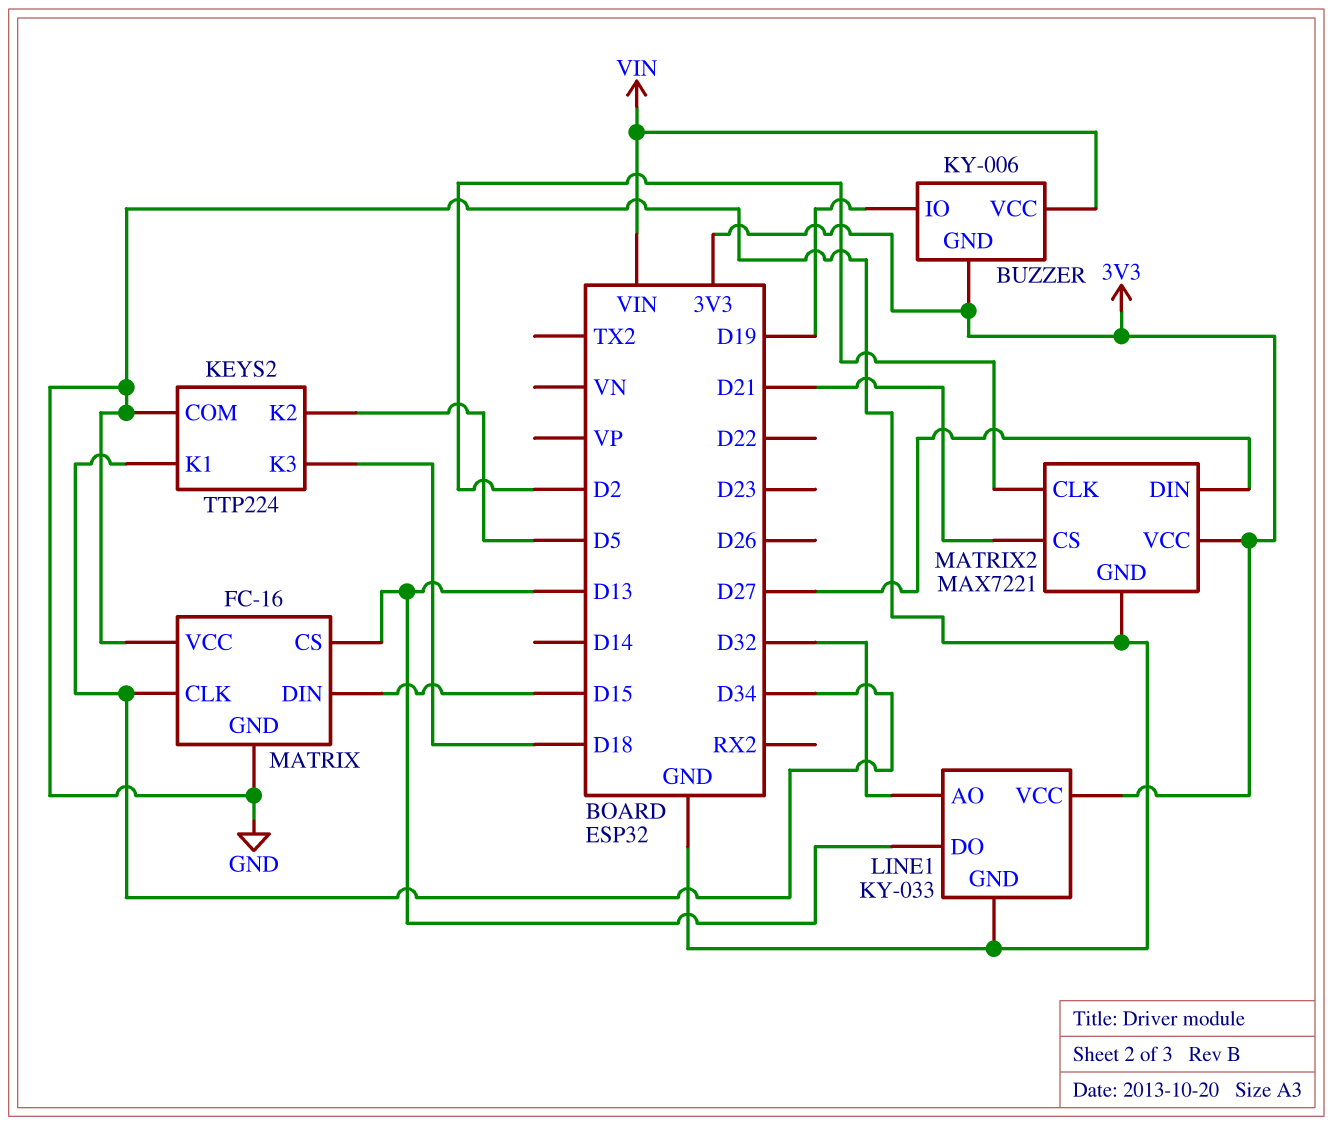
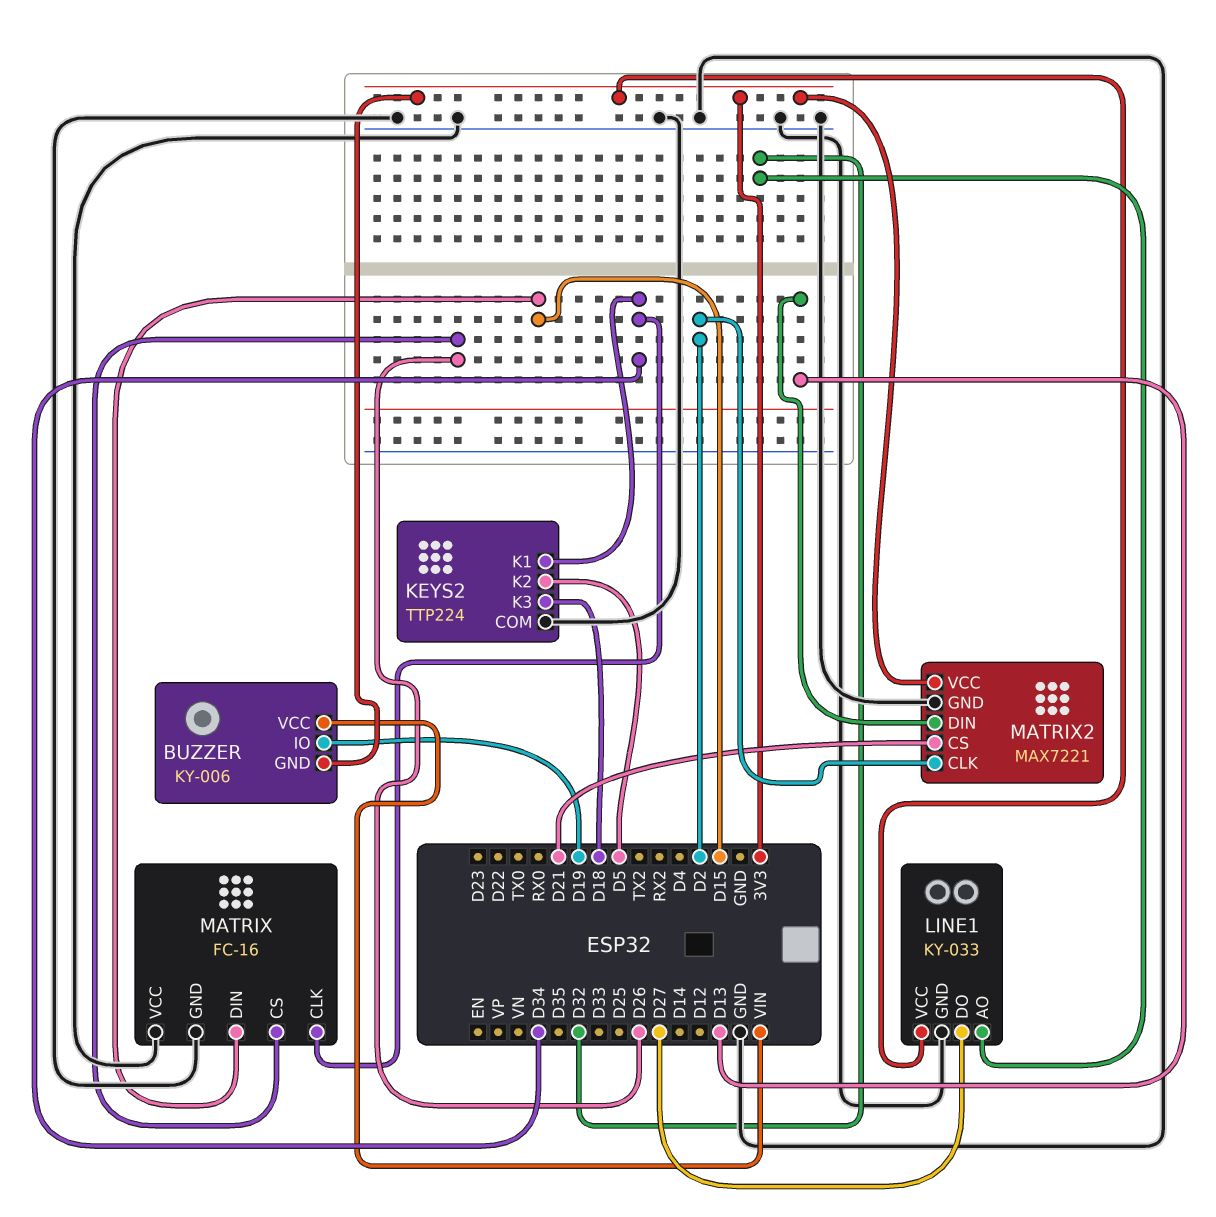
LINE1 pin DO: D13 -> D27
MATRIX pin CS: D13 -> D26
MATRIX2 pin DIN: D27 -> D13

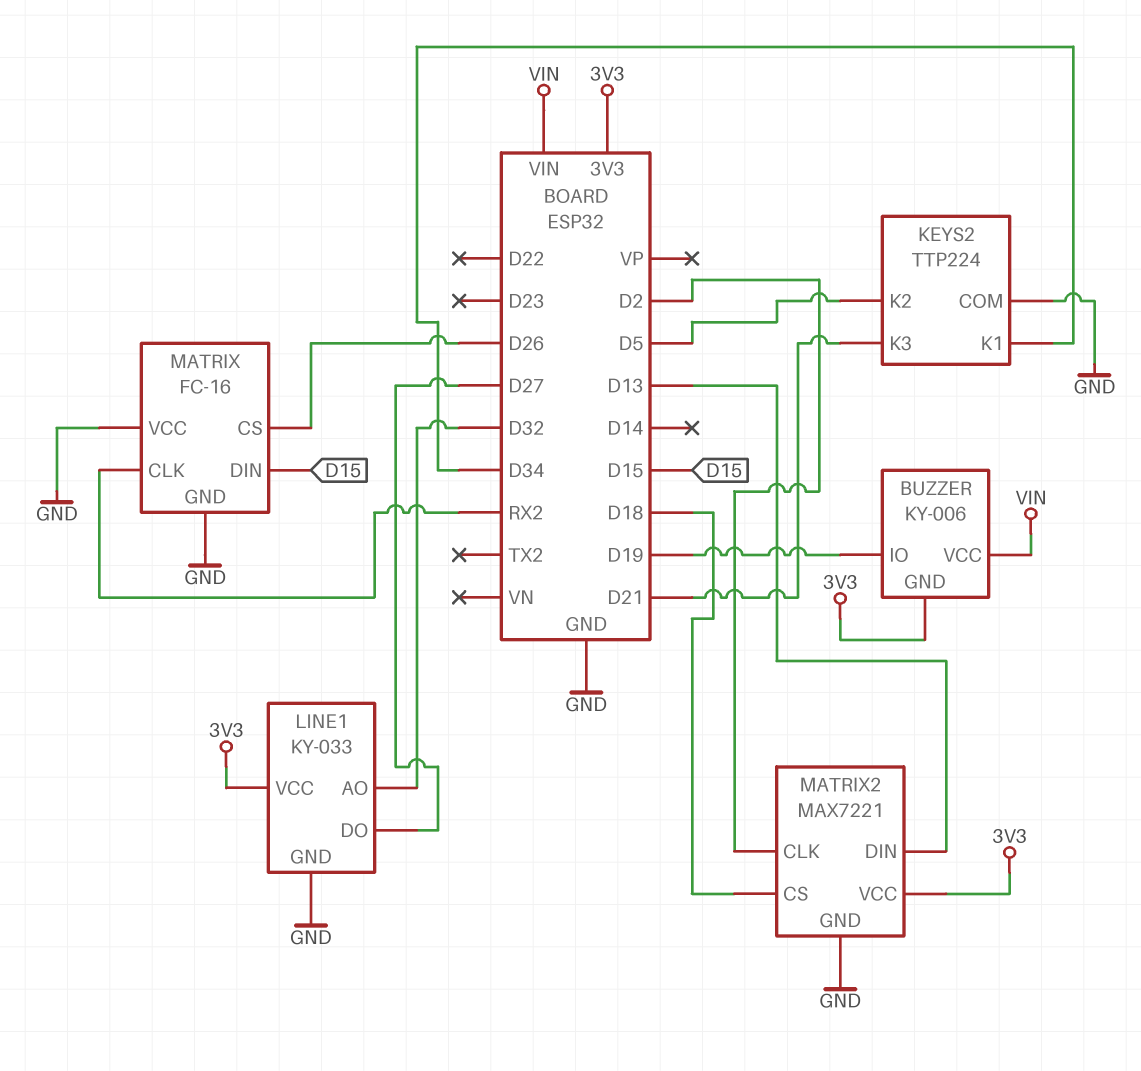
KEYS2 pin K3: D18 -> D21
MATRIX pin CLK: D34 -> RX2
MATRIX2 pin CS: D21 -> D18

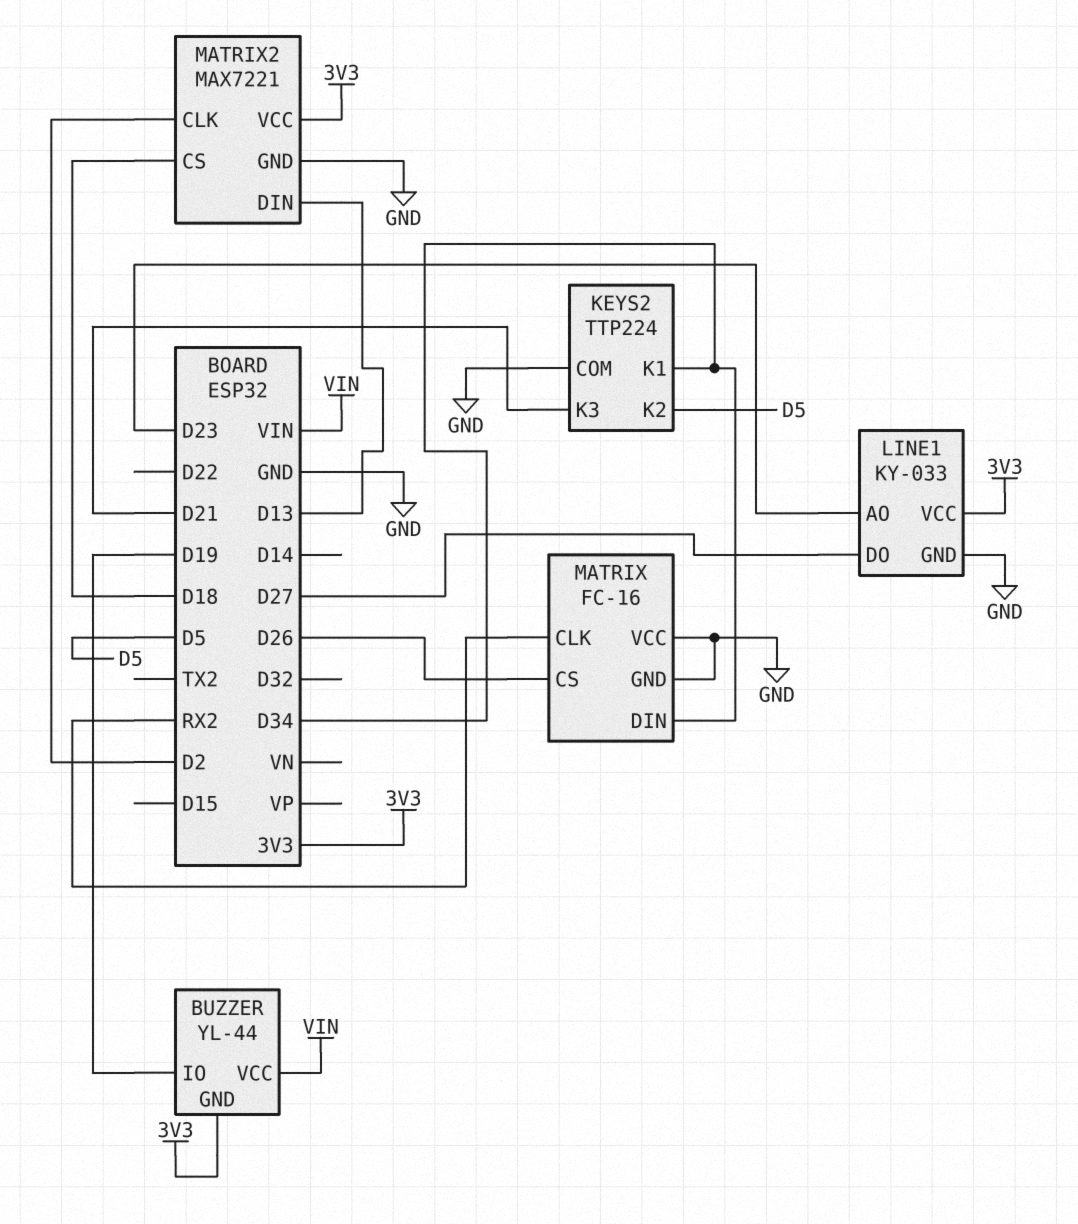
BUZZER: KY-006 -> YL-44
LINE1 pin AO: D32 -> D23
MATRIX pin DIN: D15 -> D34

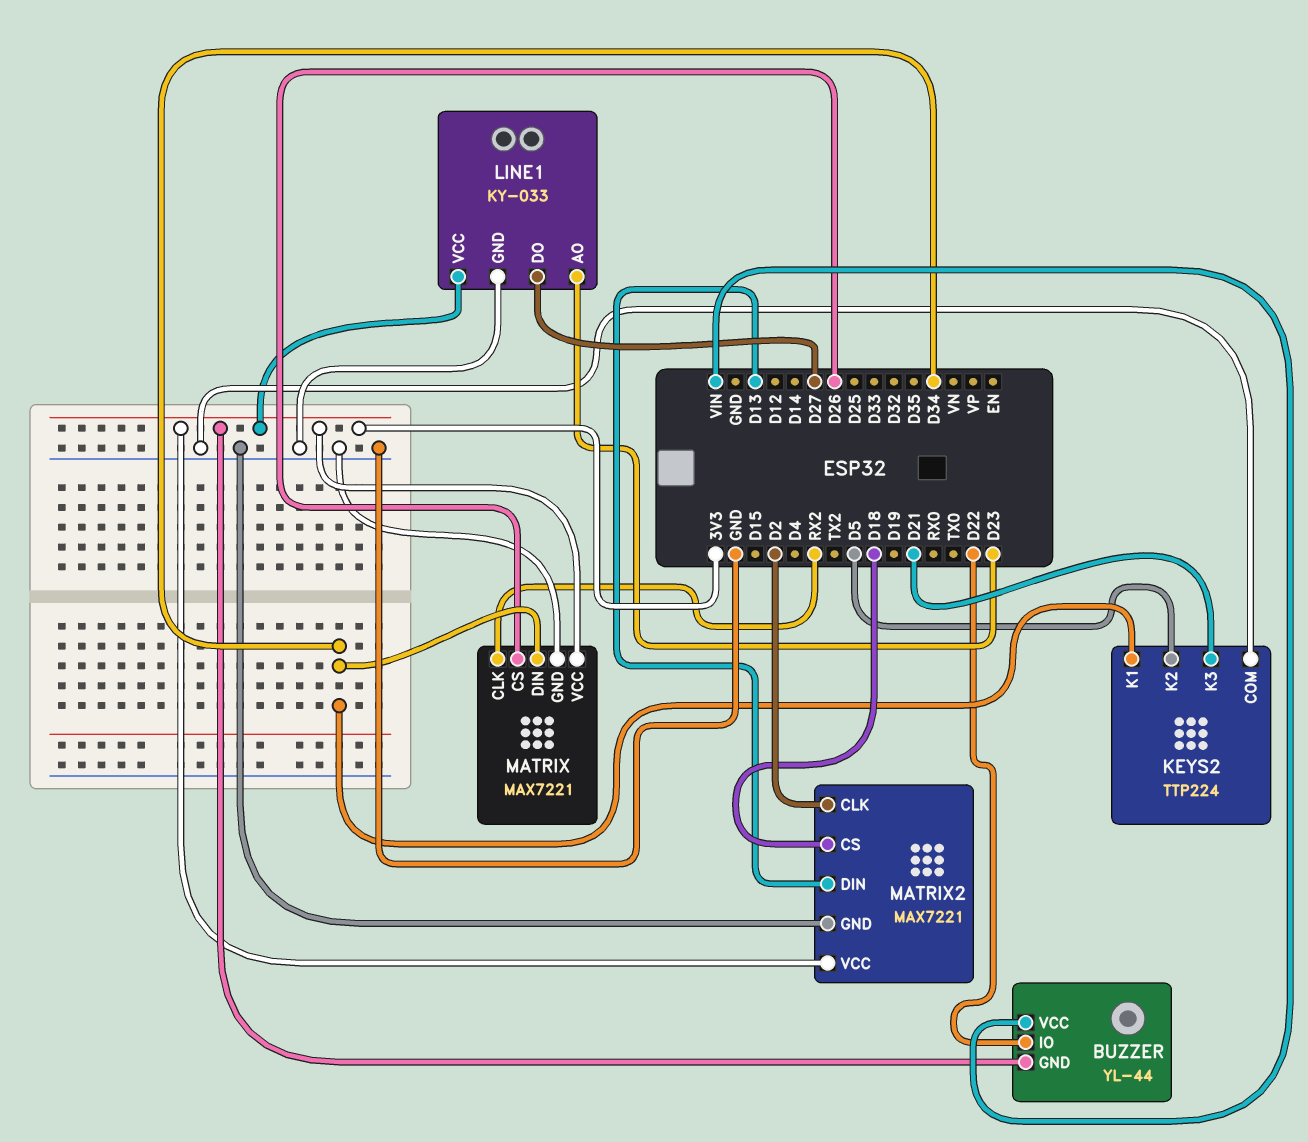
BUZZER pin IO: D19 -> D22
MATRIX: FC-16 -> MAX7221
MATRIX pin VCC: GND -> 3V3

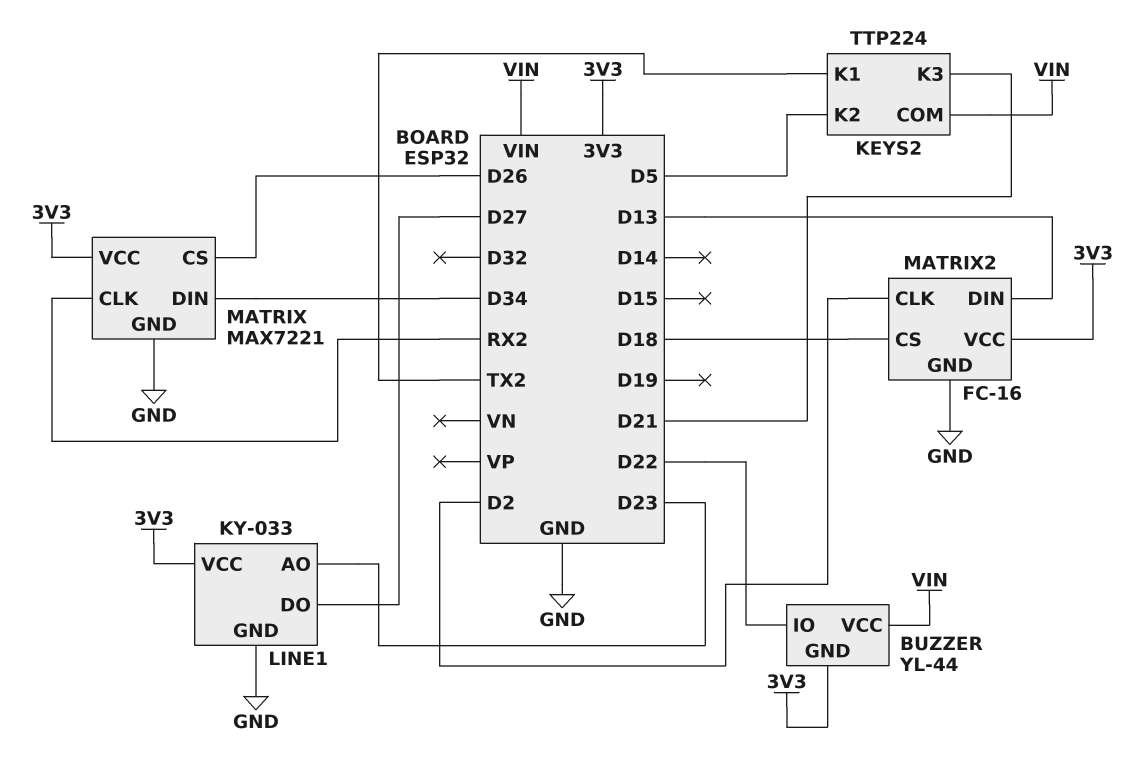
KEYS2 pin COM: GND -> VIN
KEYS2 pin K1: D34 -> TX2
MATRIX2: MAX7221 -> FC-16

